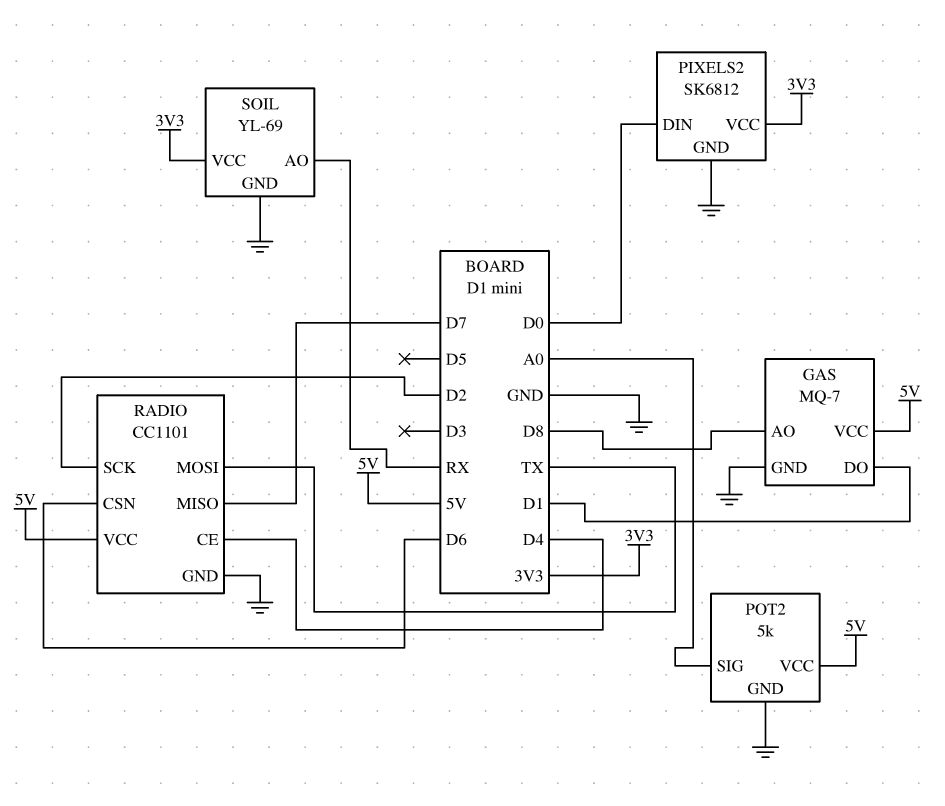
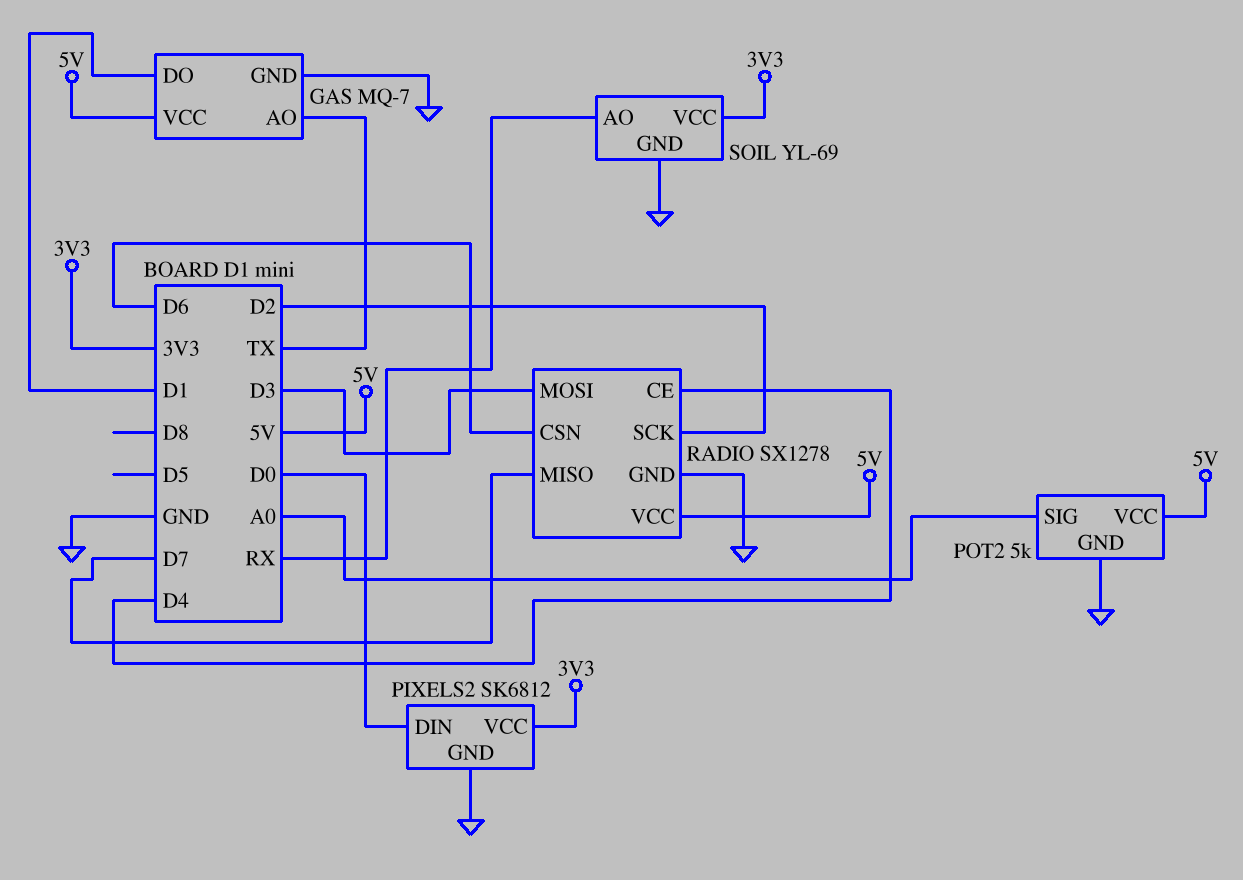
GAS pin AO: D8 -> TX
RADIO: CC1101 -> SX1278
RADIO pin MOSI: TX -> D3

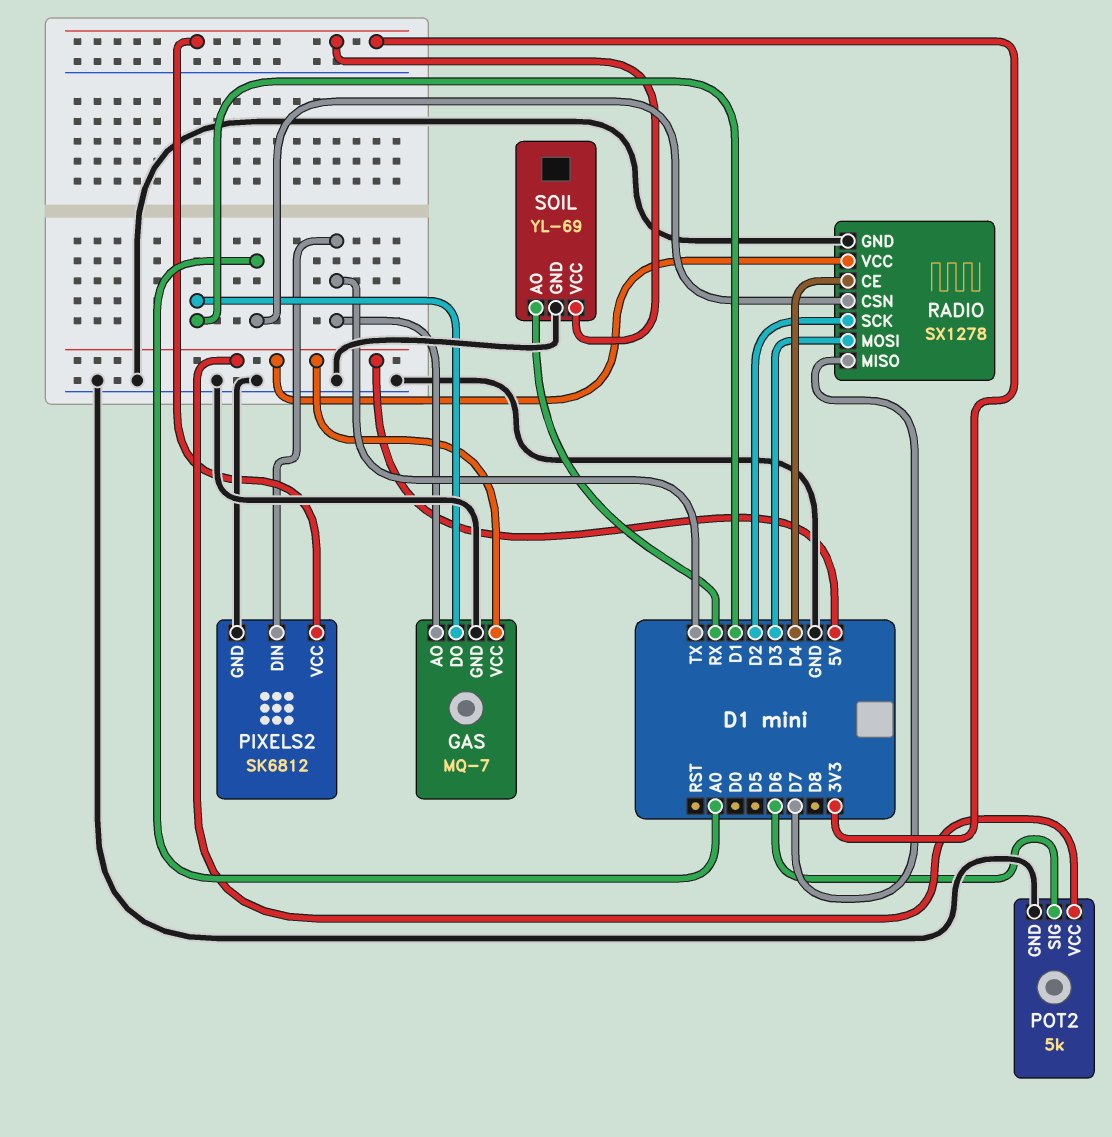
PIXELS2 pin DIN: D0 -> TX
POT2 pin SIG: A0 -> D6
RADIO pin CSN: D6 -> A0

